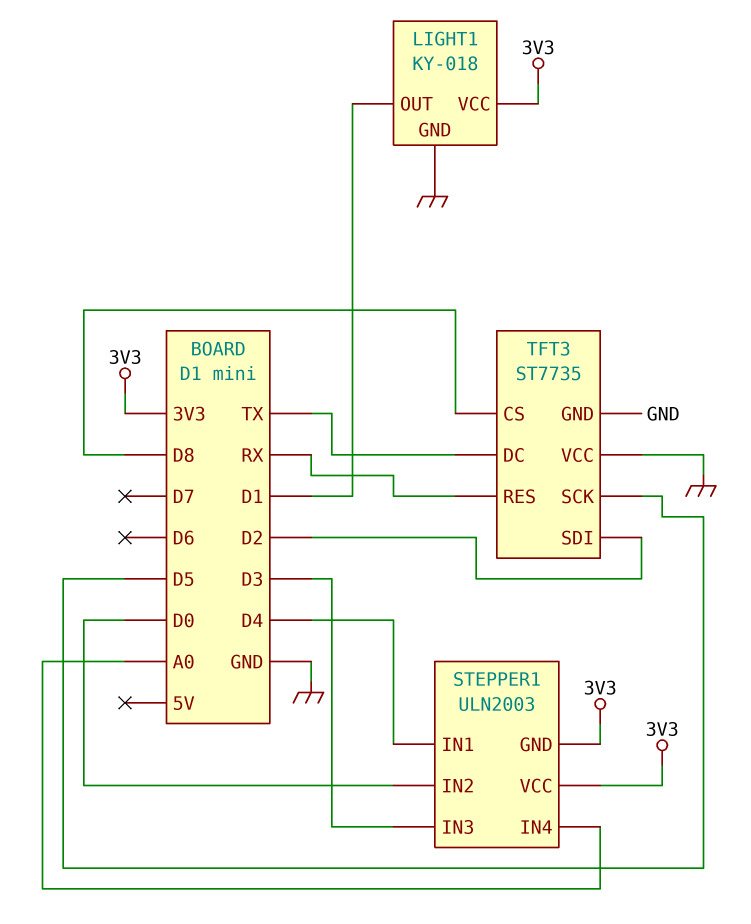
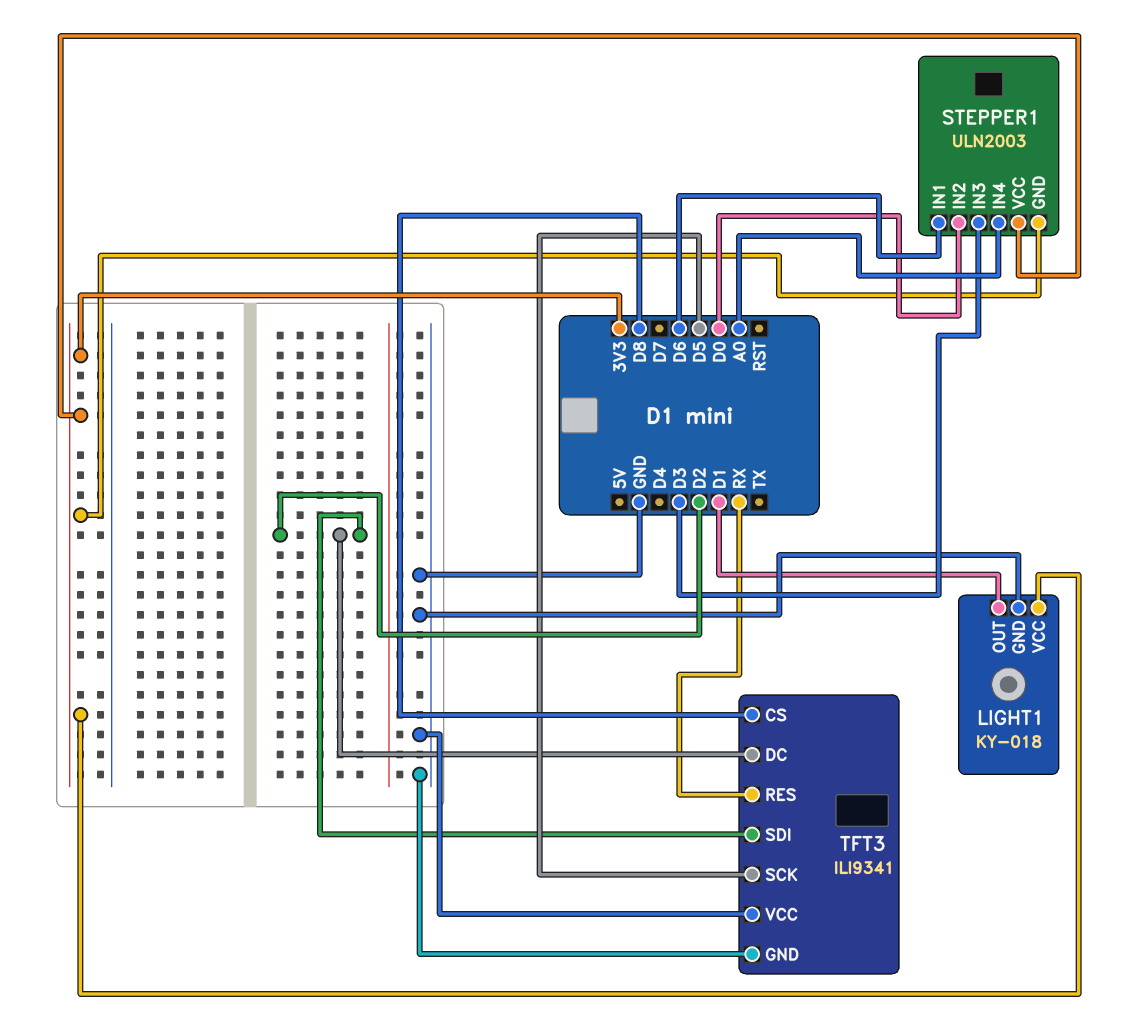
STEPPER1 pin IN1: D4 -> D6
TFT3: ST7735 -> ILI9341
TFT3 pin DC: TX -> D2

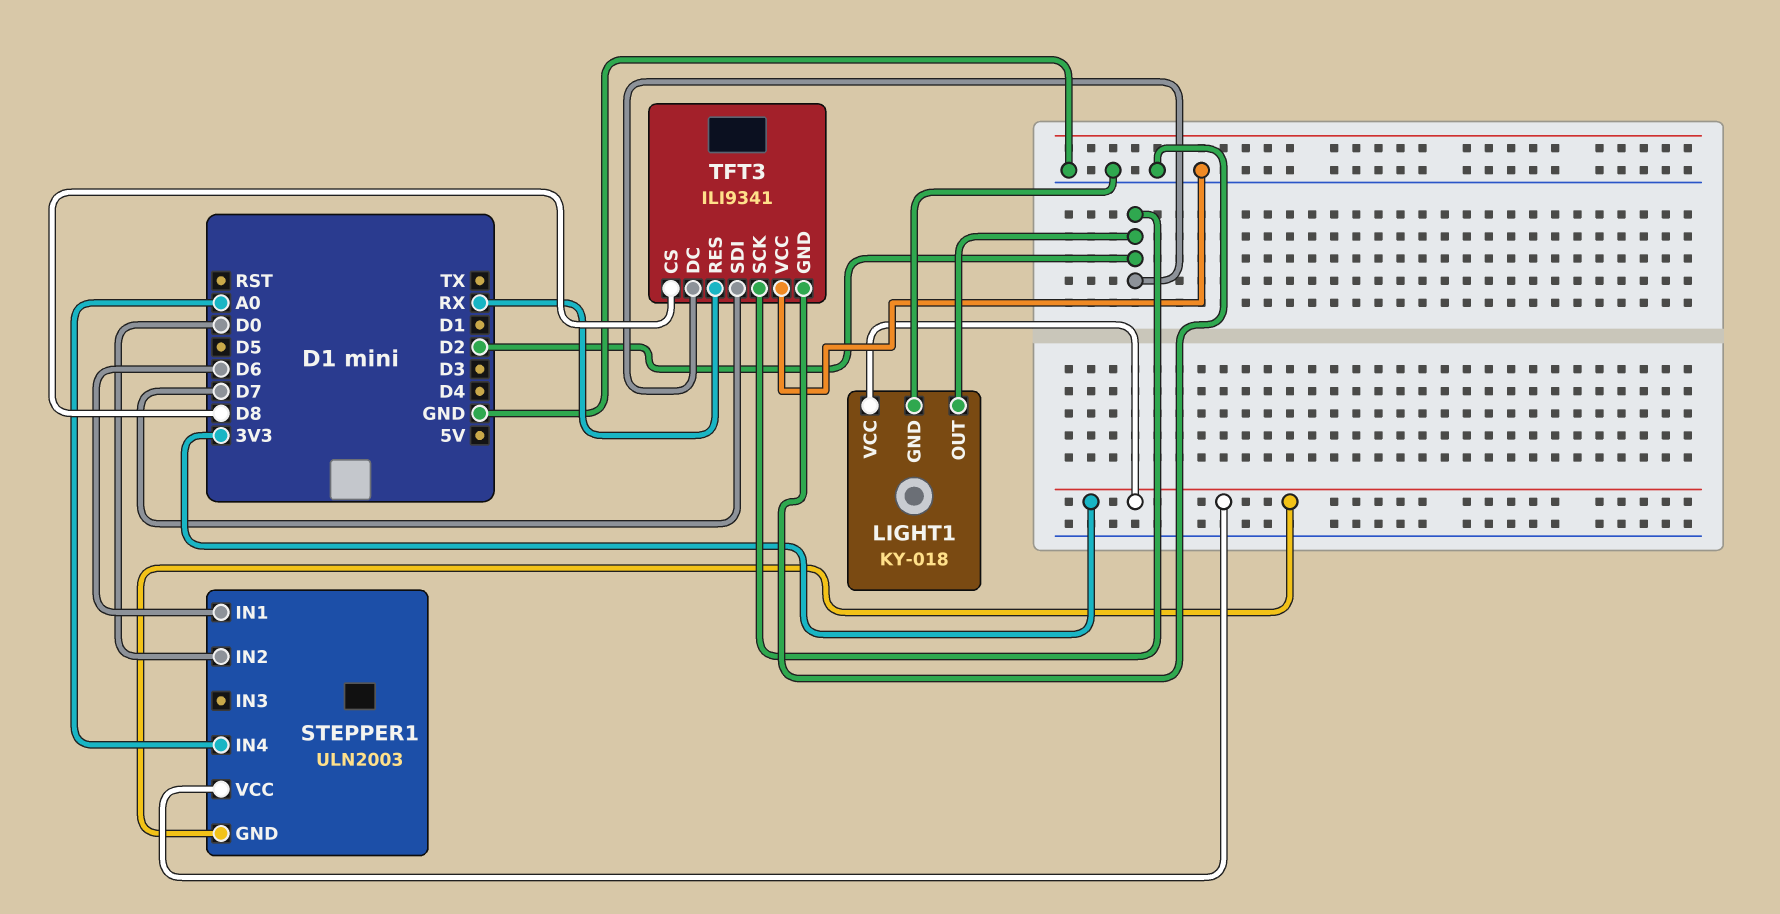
LIGHT1 pin OUT: D1 -> D2
STEPPER1 pin IN3: D3 -> none
TFT3 pin SCK: D5 -> D2
TFT3 pin SDI: D2 -> D7

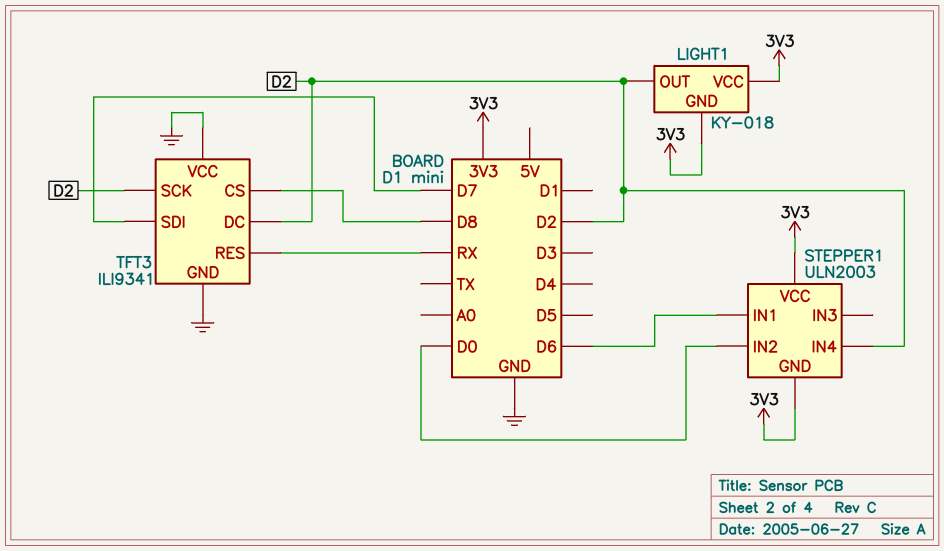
LIGHT1 pin GND: GND -> 3V3
STEPPER1 pin IN4: A0 -> D2

